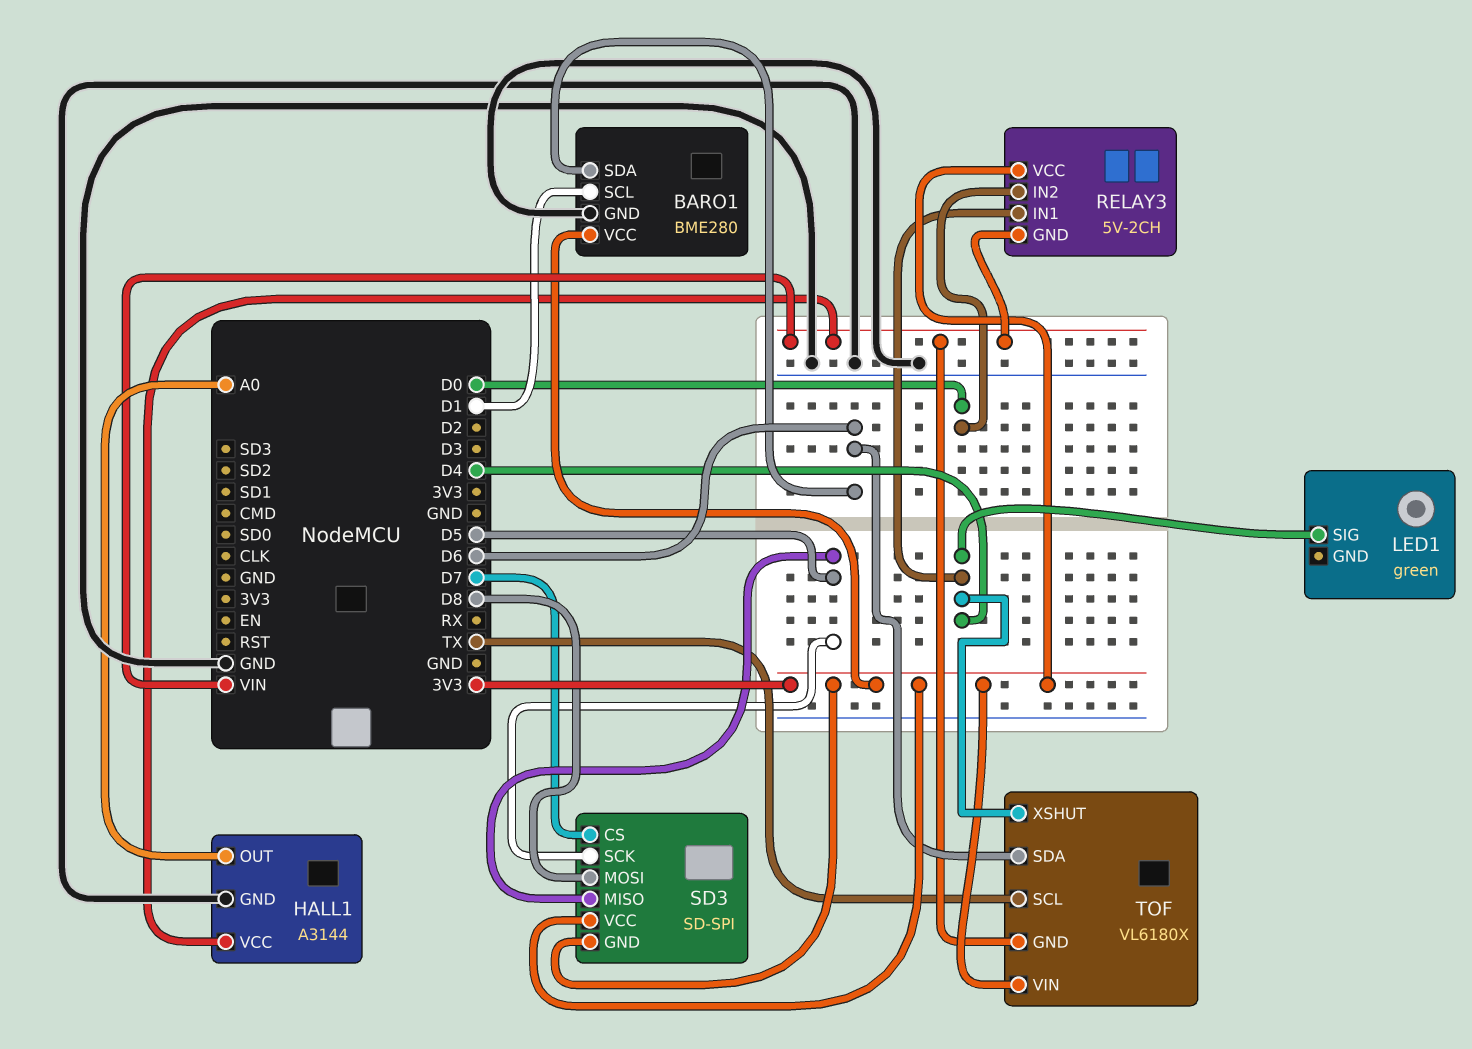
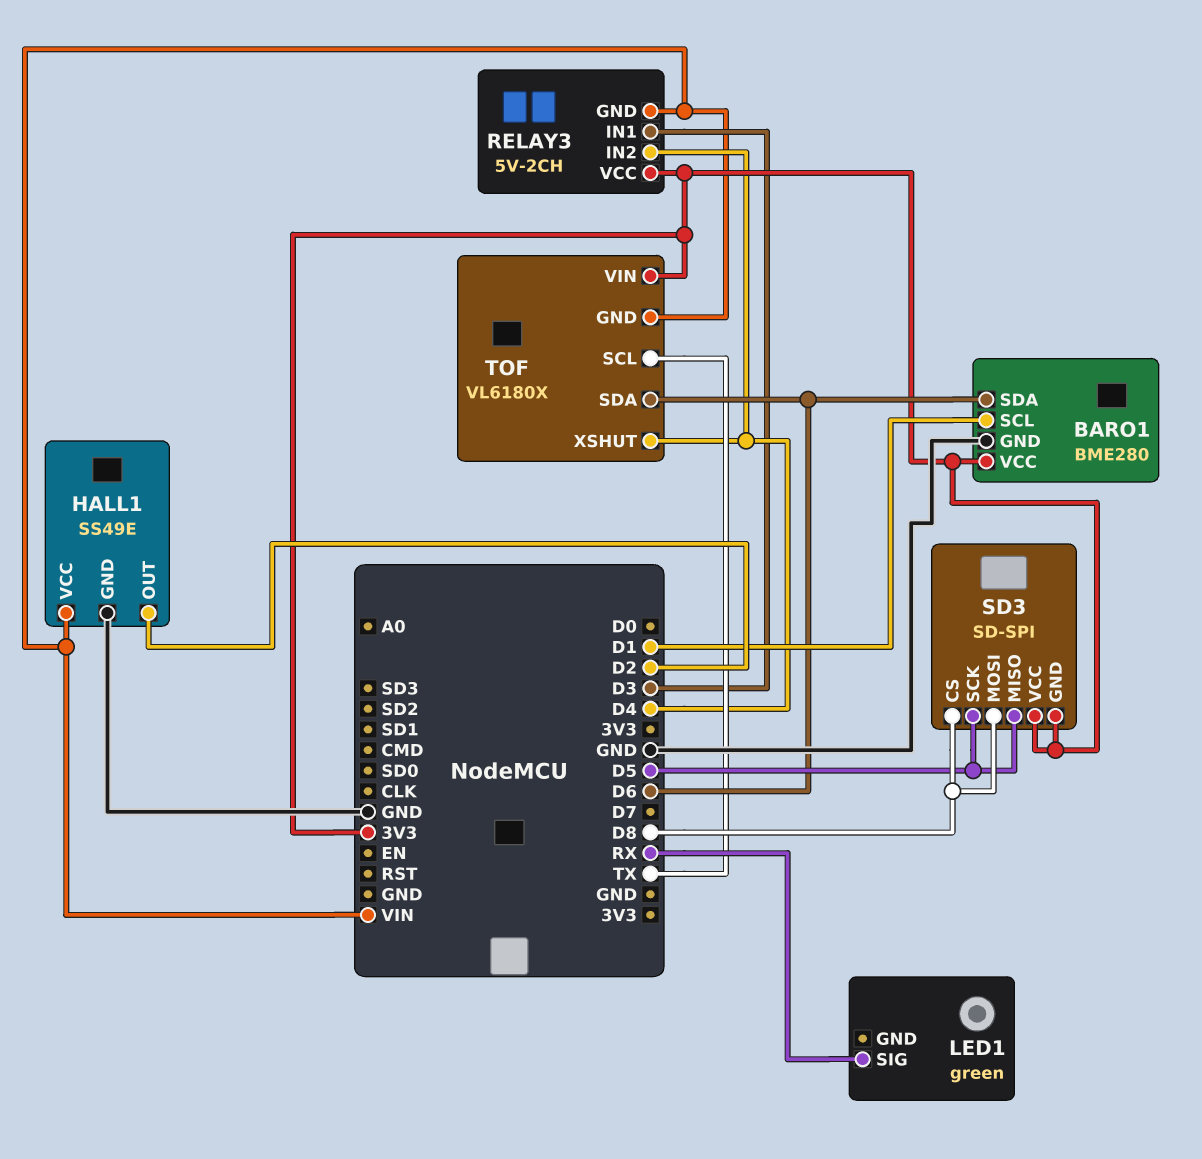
HALL1: A3144 -> SS49E
HALL1 pin OUT: A0 -> D2
LED1 pin SIG: D4 -> RX
RELAY3 pin IN1: D4 -> D3
RELAY3 pin IN2: D0 -> D4
SD3 pin CS: D7 -> D8

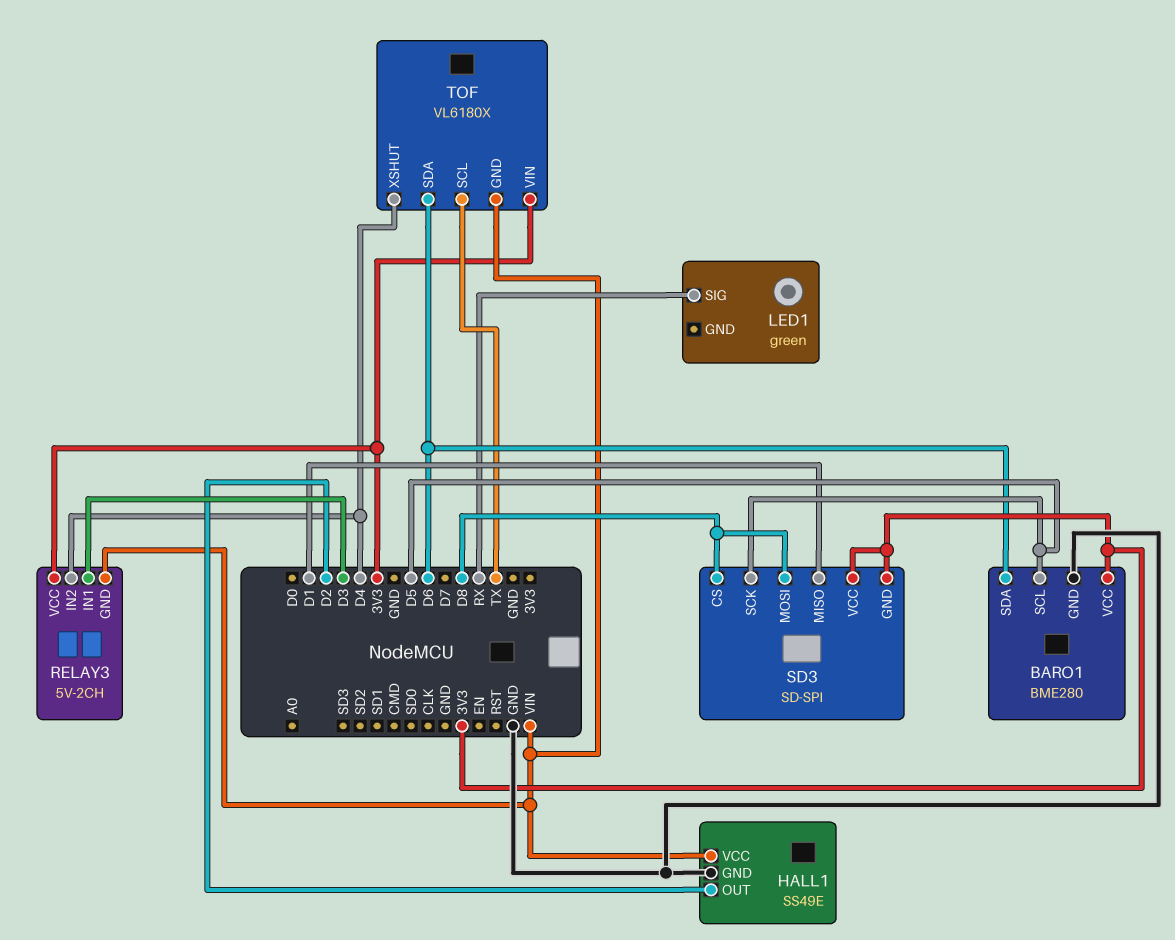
BARO1 pin SCL: D1 -> D5
SD3 pin MISO: D5 -> D1

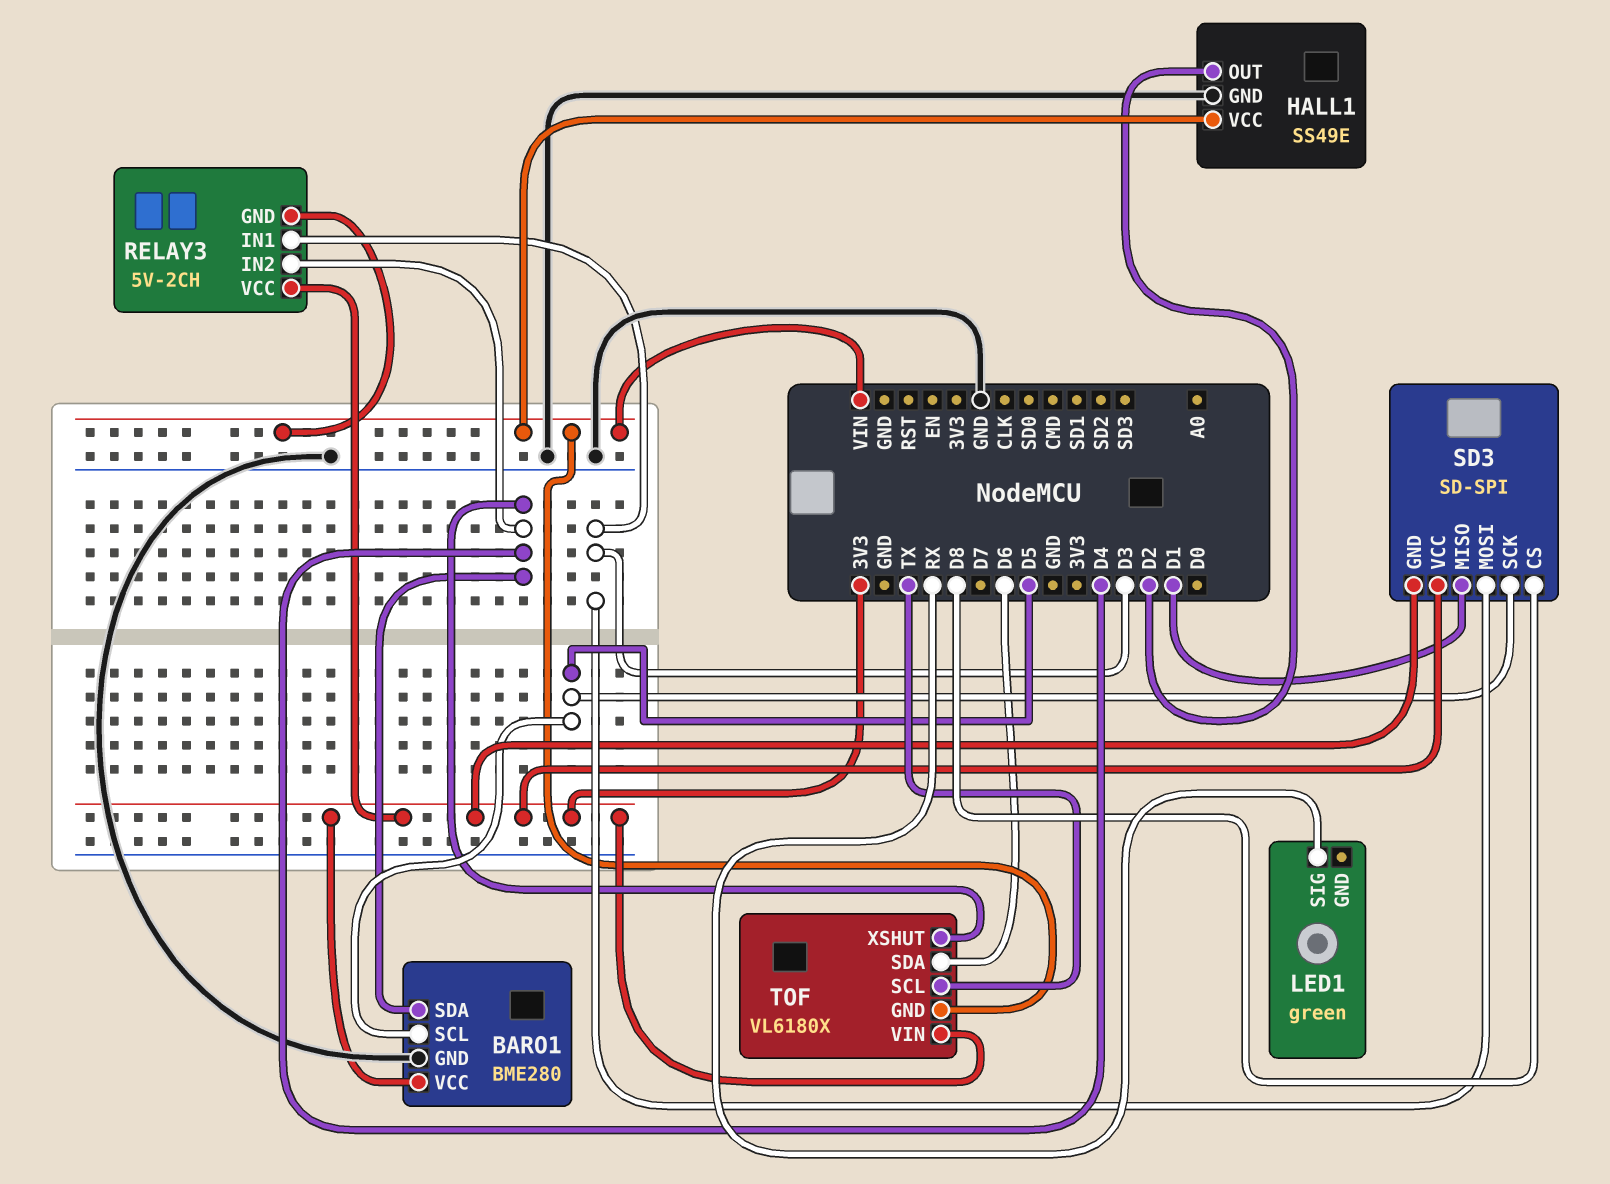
BARO1 pin SDA: D6 -> D4
SD3 pin MOSI: D8 -> D3

